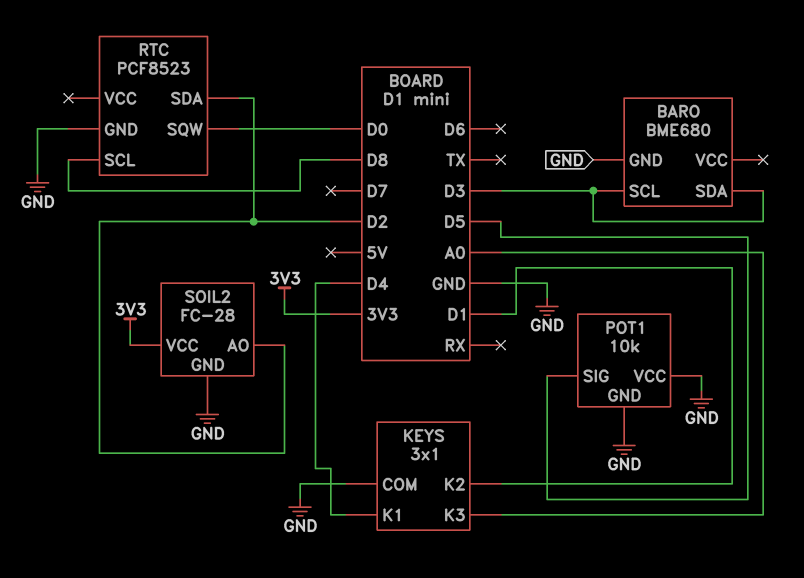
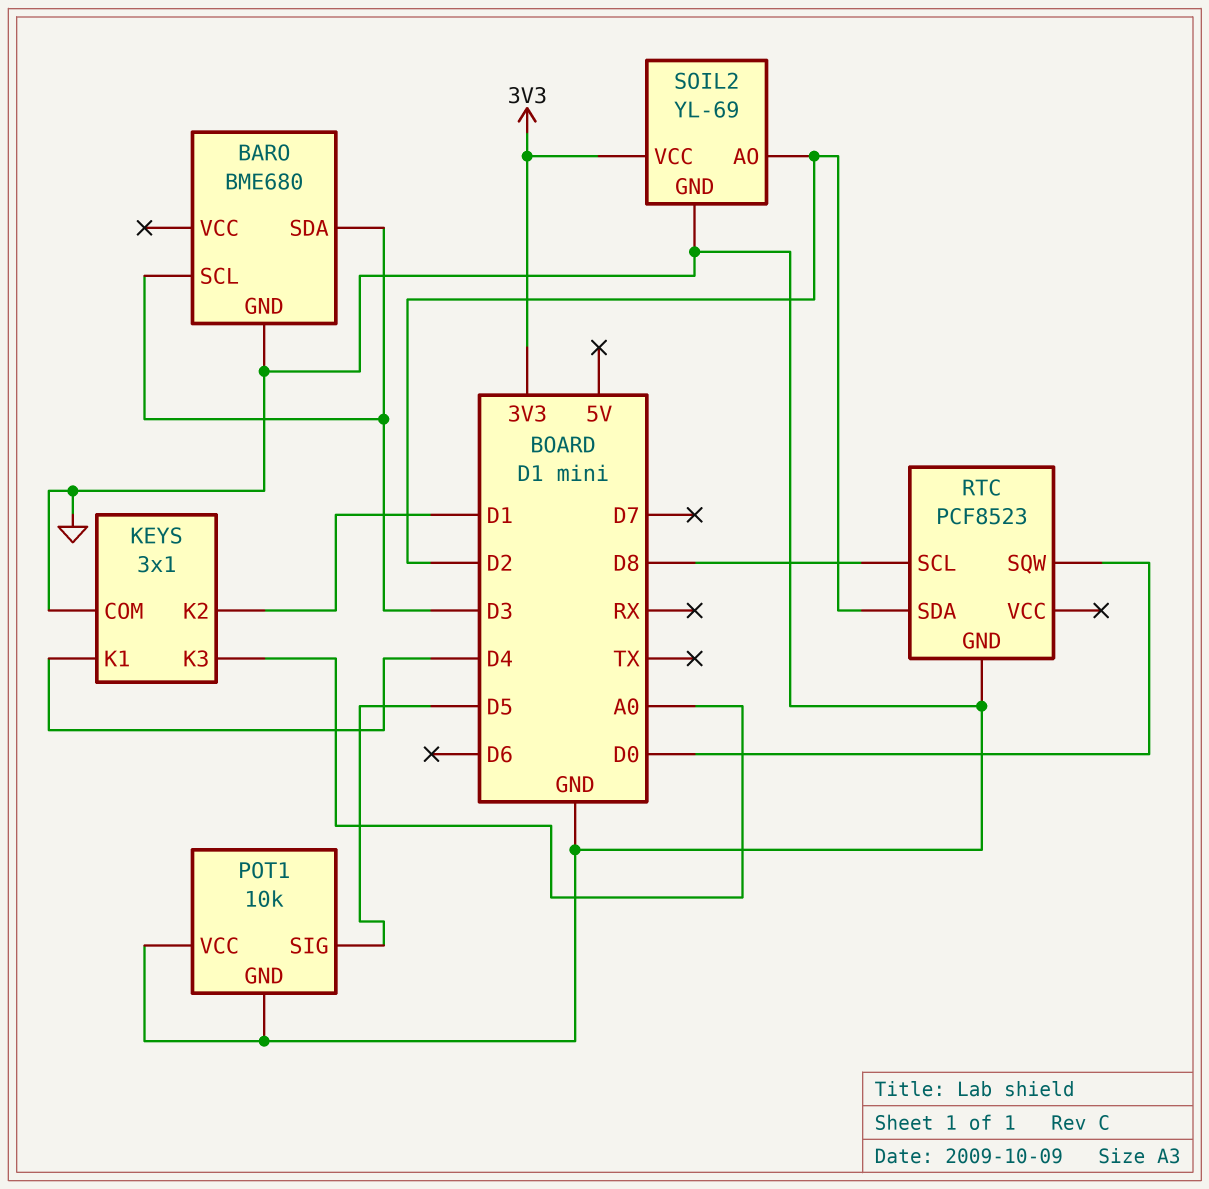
SOIL2: FC-28 -> YL-69

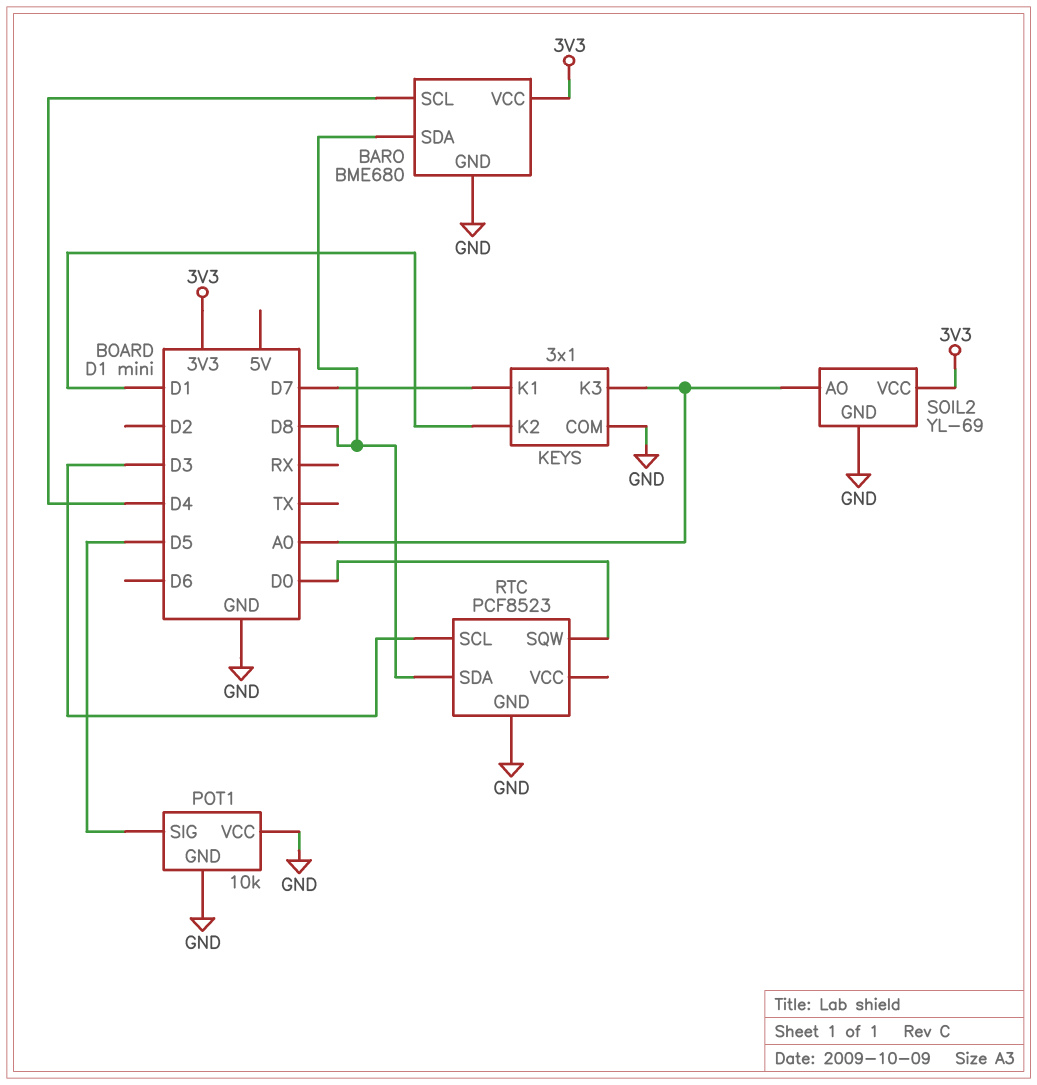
BARO pin SCL: D3 -> D4
BARO pin SDA: D3 -> D8
BARO pin VCC: none -> 3V3
KEYS pin K1: D4 -> D7
RTC pin SCL: D8 -> D3
RTC pin SDA: D2 -> D8
SOIL2 pin AO: D2 -> A0

